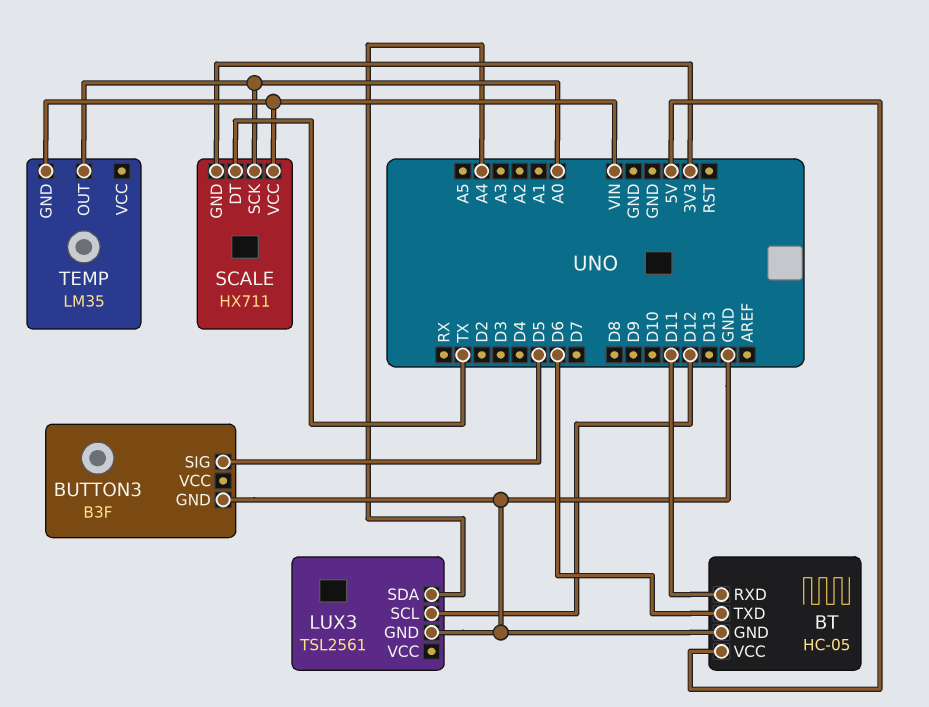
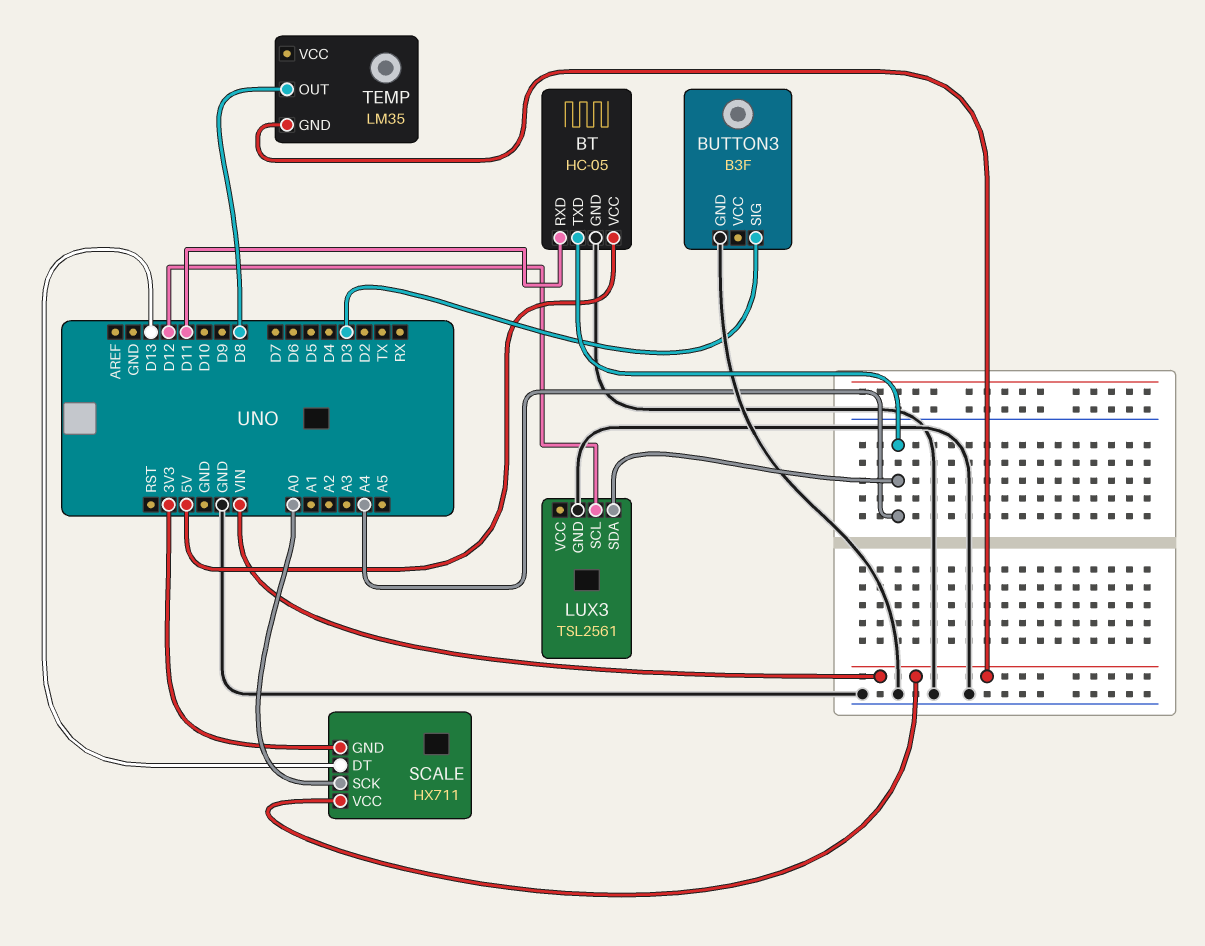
BT pin TXD: D6 -> A4
BUTTON3 pin SIG: D5 -> D3
SCALE pin DT: TX -> D13
TEMP pin OUT: A0 -> D8

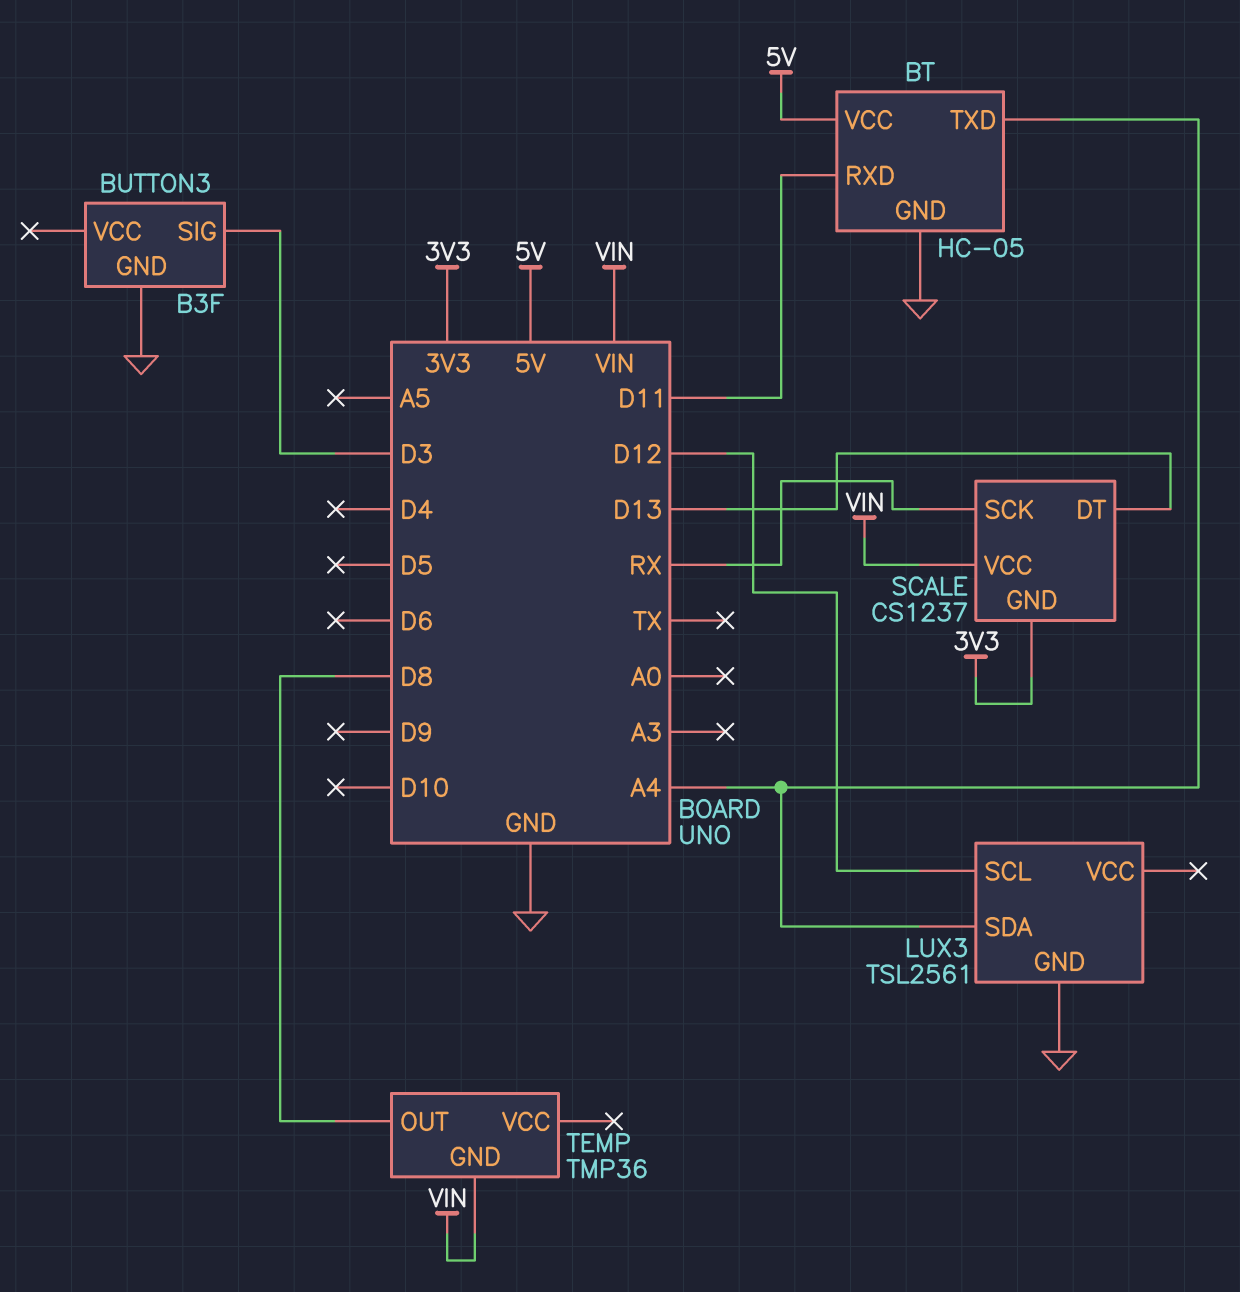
SCALE: HX711 -> CS1237
SCALE pin SCK: A0 -> RX
TEMP: LM35 -> TMP36

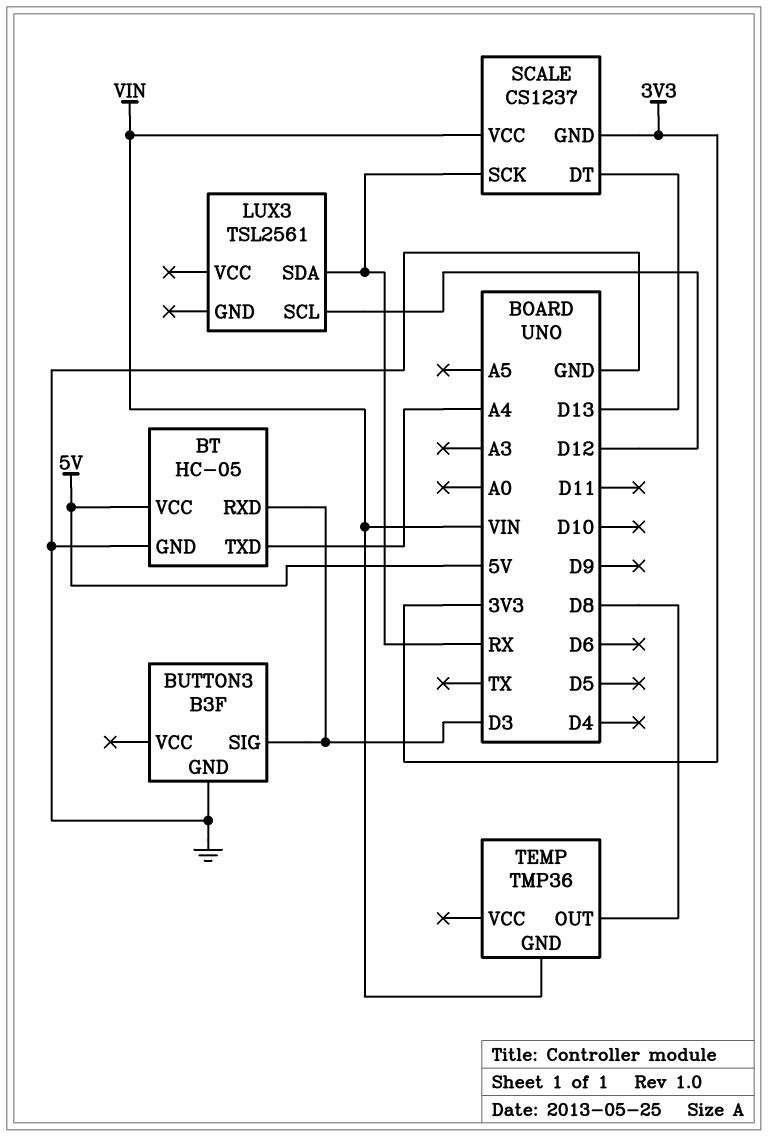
BT pin RXD: D11 -> D3
LUX3 pin GND: GND -> none
LUX3 pin SDA: A4 -> RX

